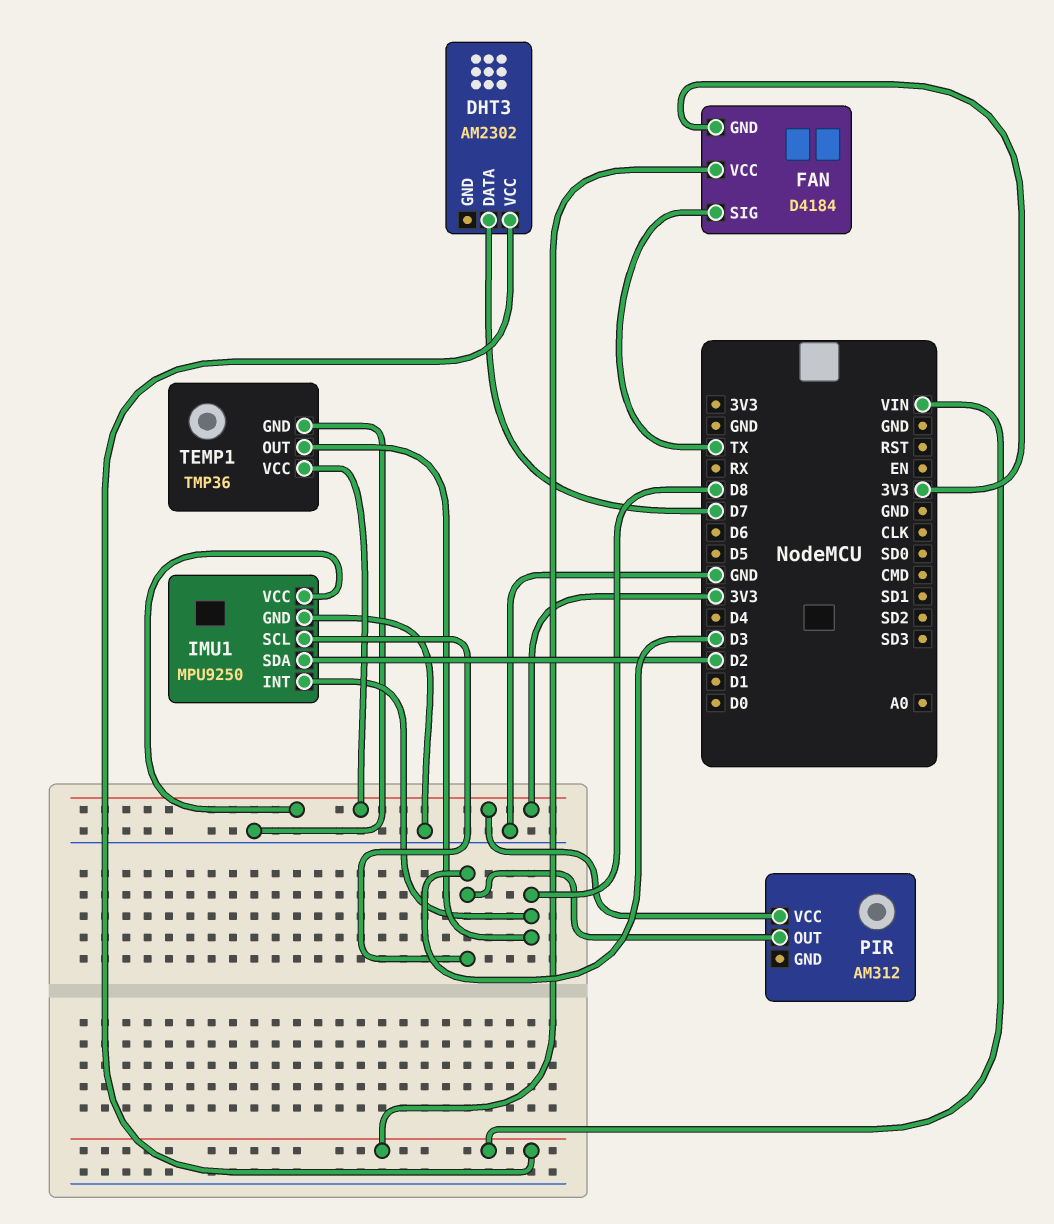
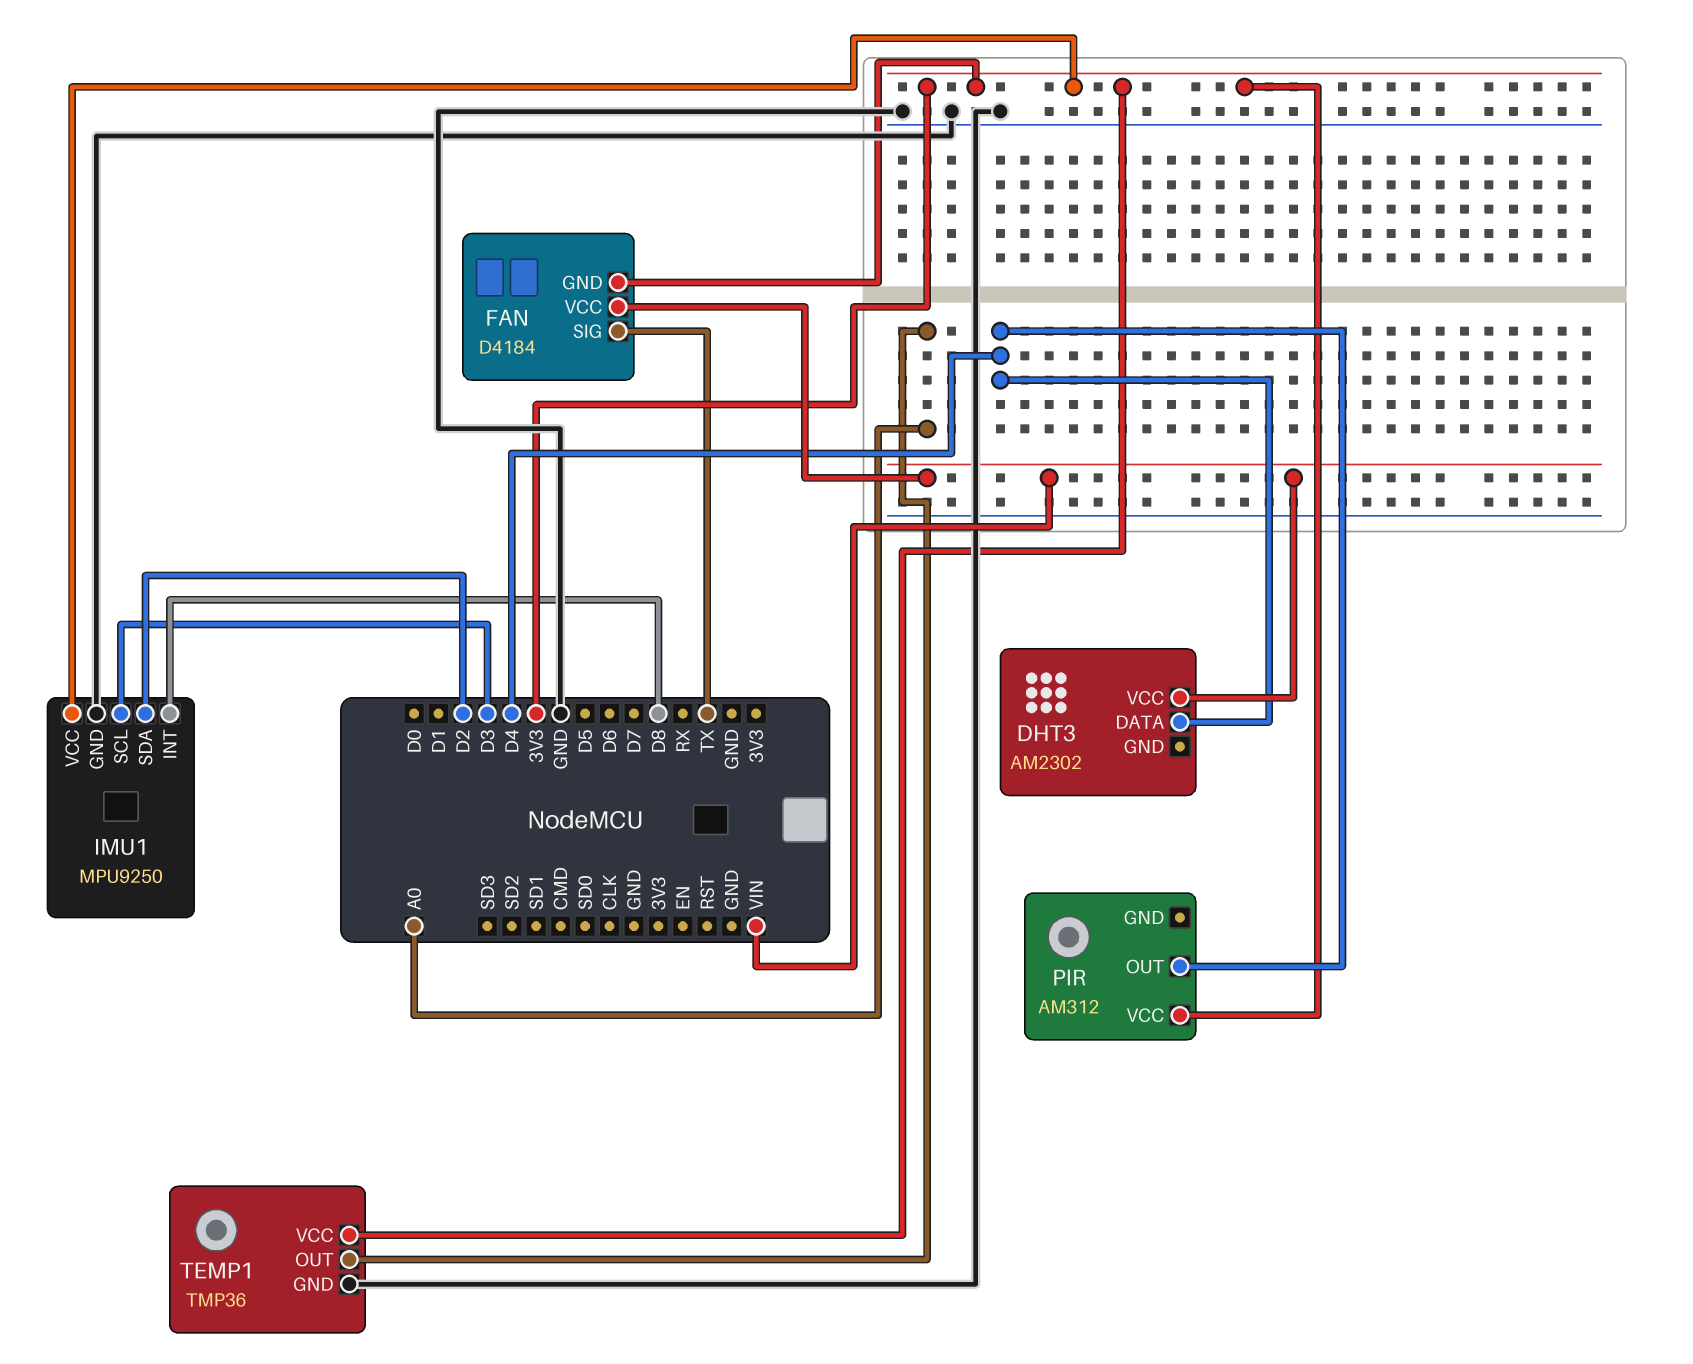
DHT3 pin DATA: D7 -> D4
PIR pin OUT: D3 -> D4
TEMP1 pin OUT: D8 -> A0

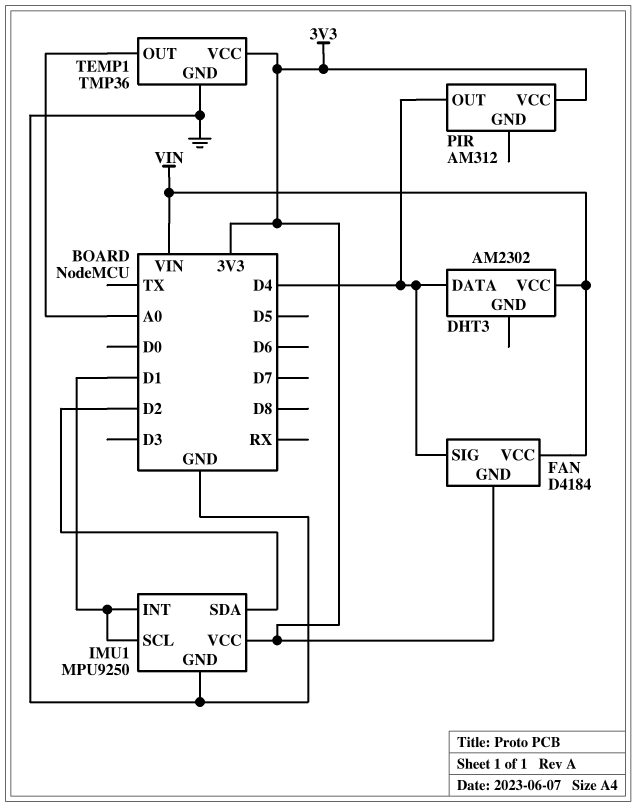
FAN pin SIG: TX -> D4
IMU1 pin INT: D8 -> D1
IMU1 pin SCL: D3 -> D1

